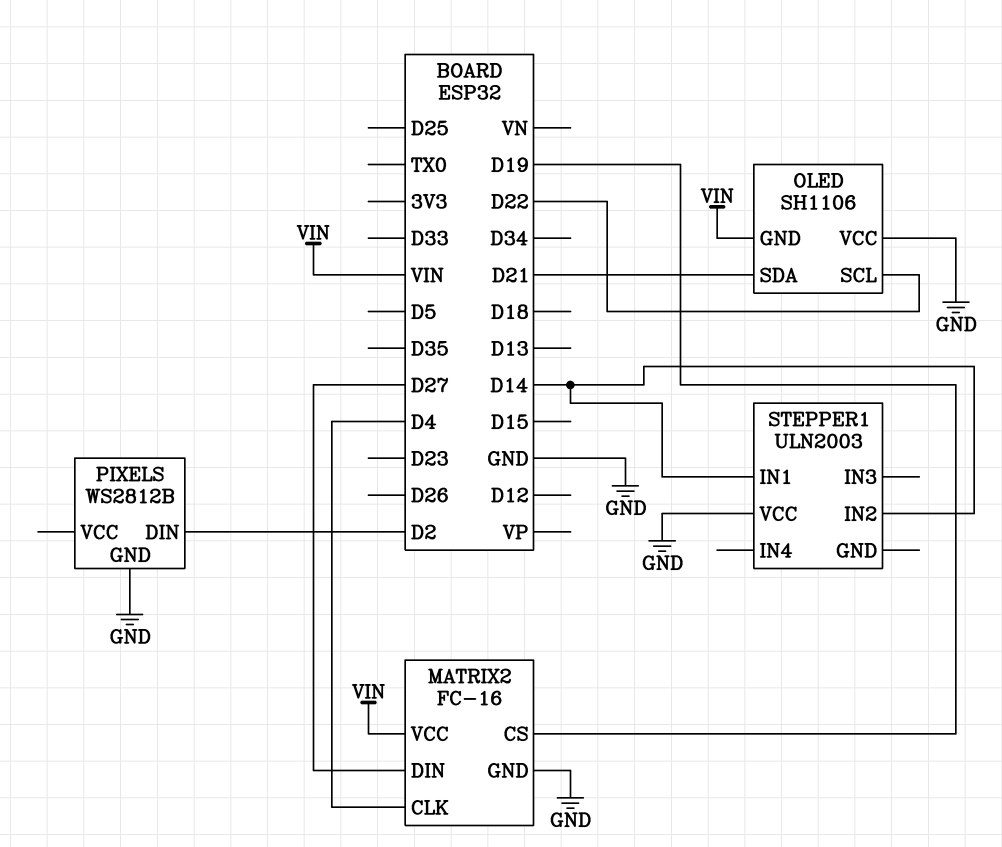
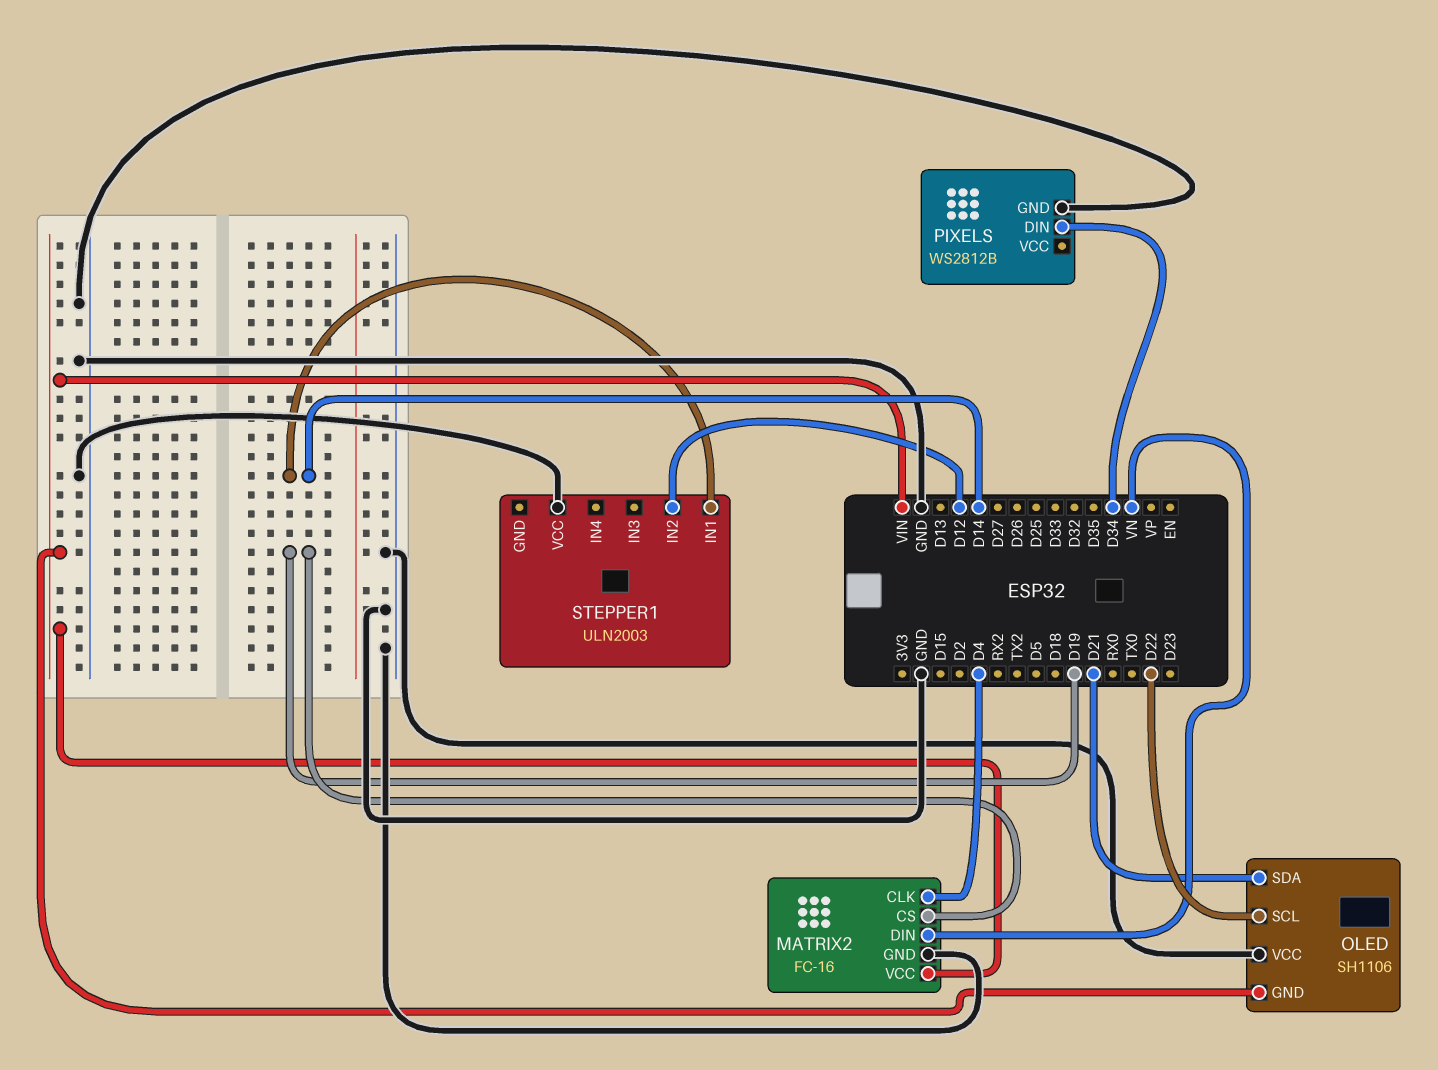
MATRIX2 pin DIN: D27 -> VN
PIXELS pin DIN: D2 -> D34
STEPPER1 pin IN2: D14 -> D12

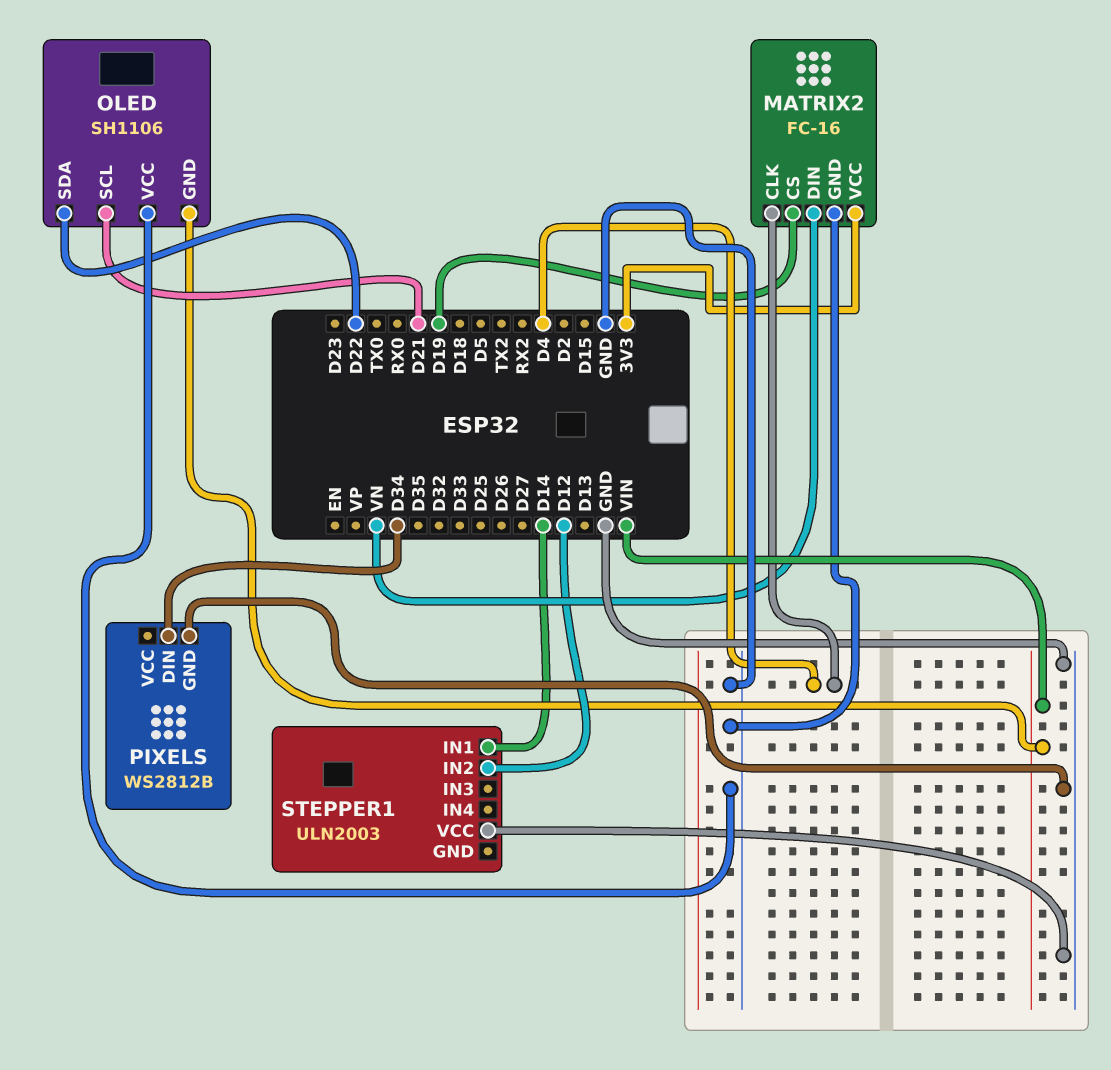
MATRIX2 pin VCC: VIN -> 3V3
OLED pin SCL: D22 -> D21
OLED pin SDA: D21 -> D22

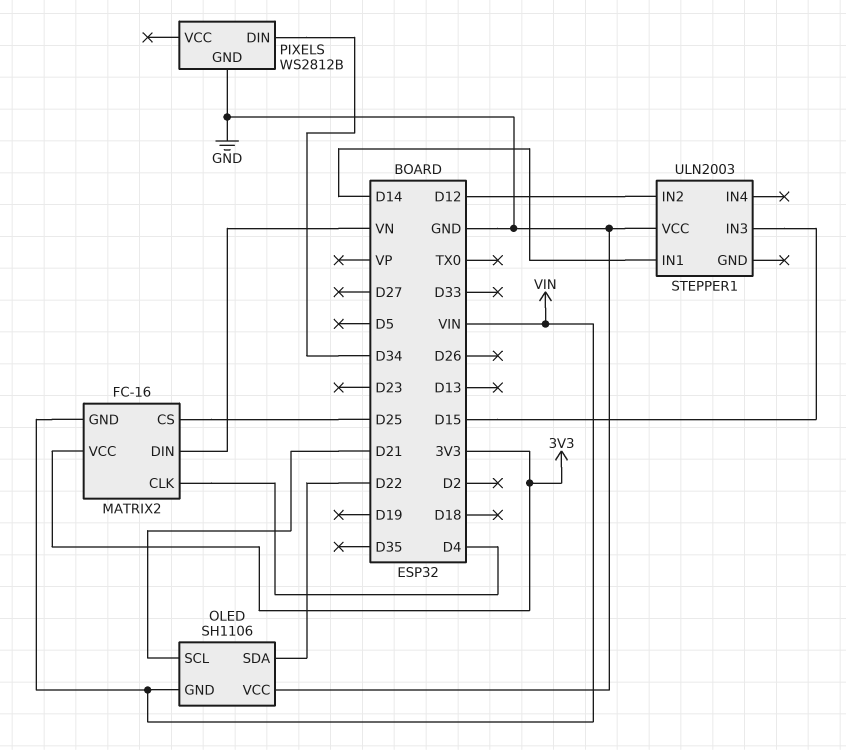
MATRIX2 pin CS: D19 -> D25
MATRIX2 pin GND: GND -> VIN
STEPPER1 pin IN3: none -> D15

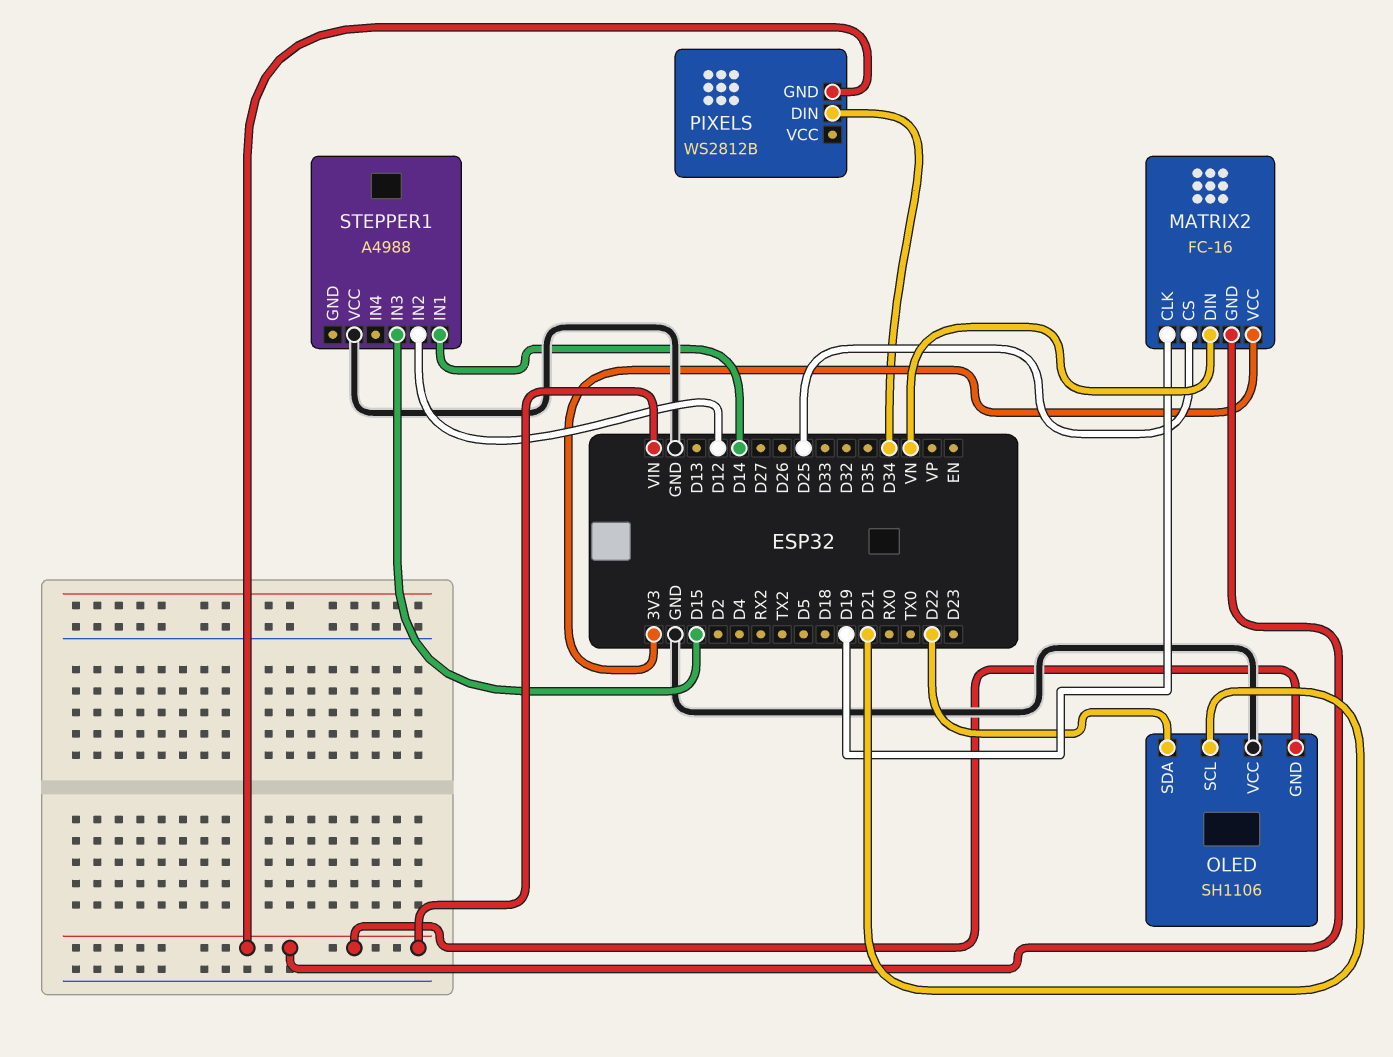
MATRIX2 pin CLK: D4 -> D19
PIXELS pin GND: GND -> VIN
STEPPER1: ULN2003 -> A4988

